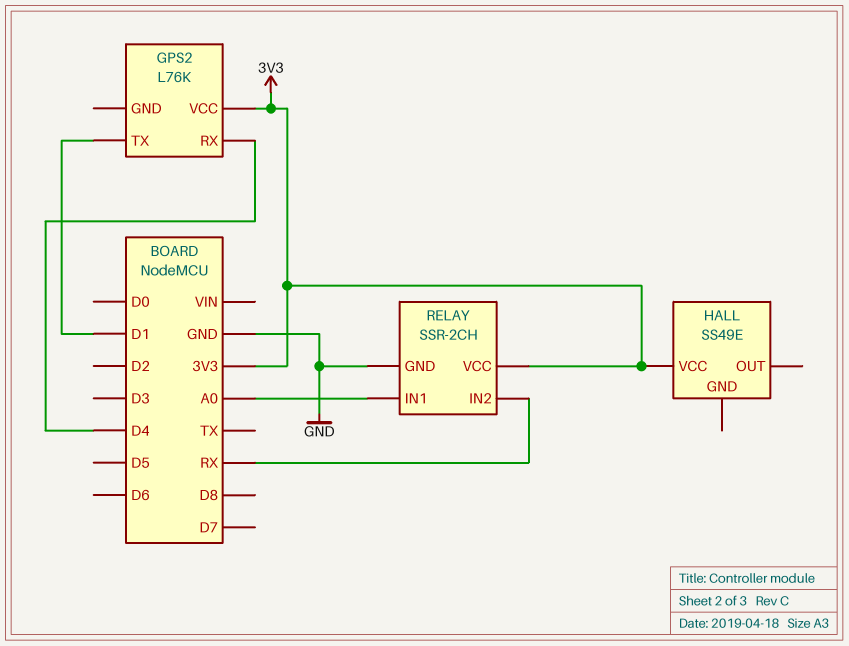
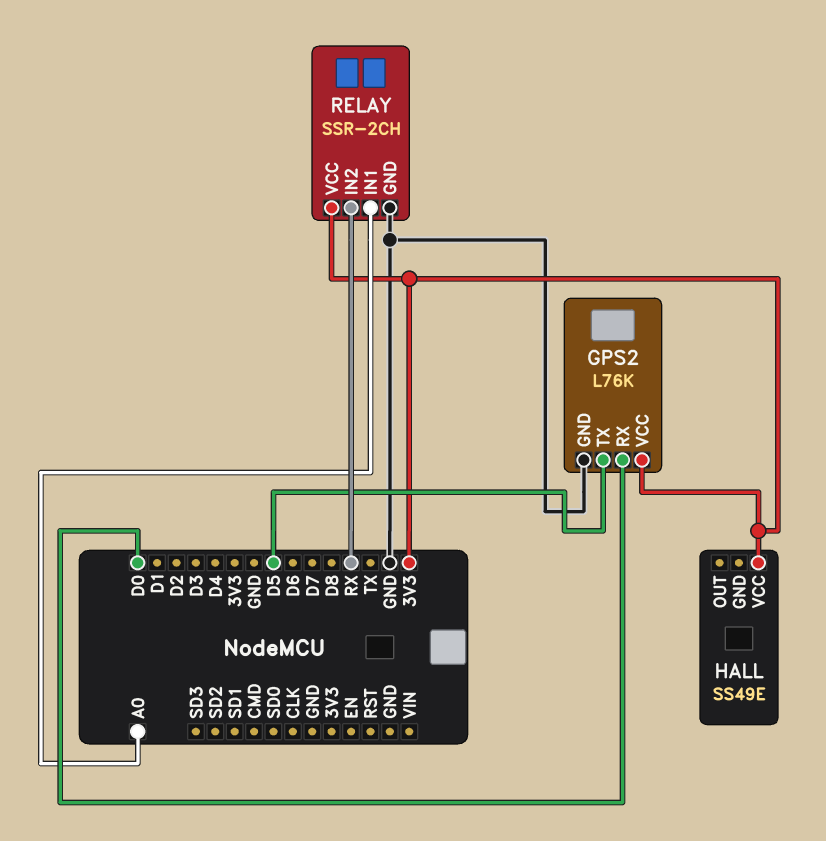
GPS2 pin GND: none -> GND
GPS2 pin RX: D4 -> D0
GPS2 pin TX: D1 -> D5

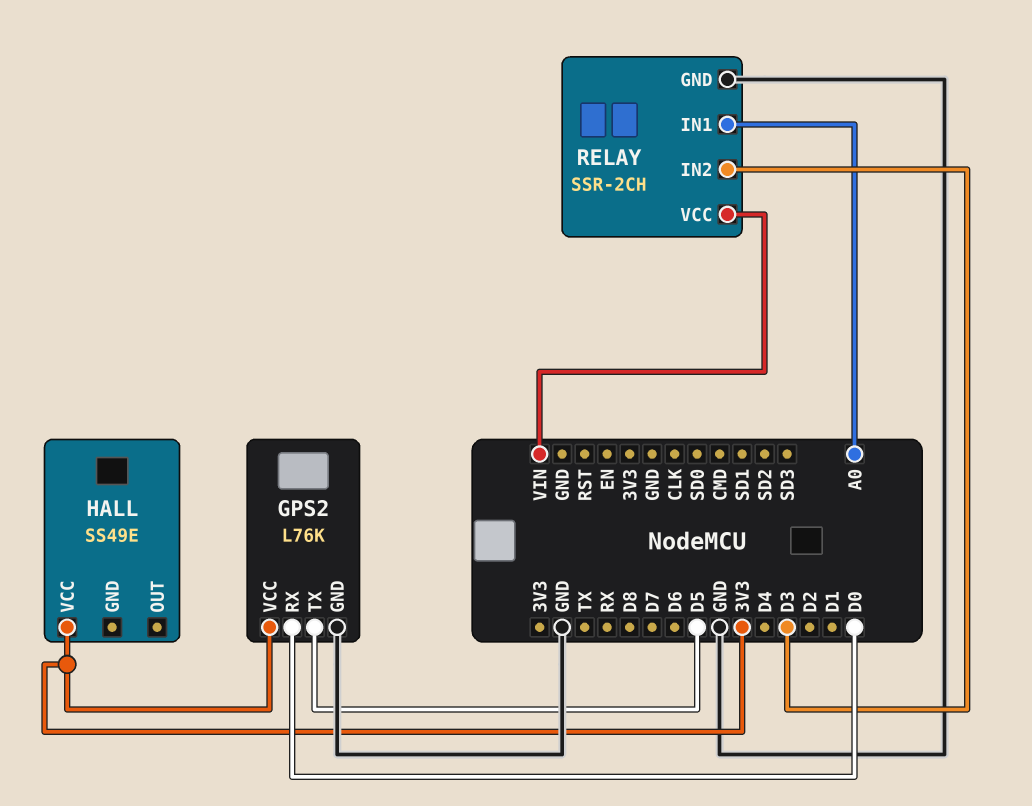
RELAY pin IN2: RX -> D3
RELAY pin VCC: 3V3 -> VIN

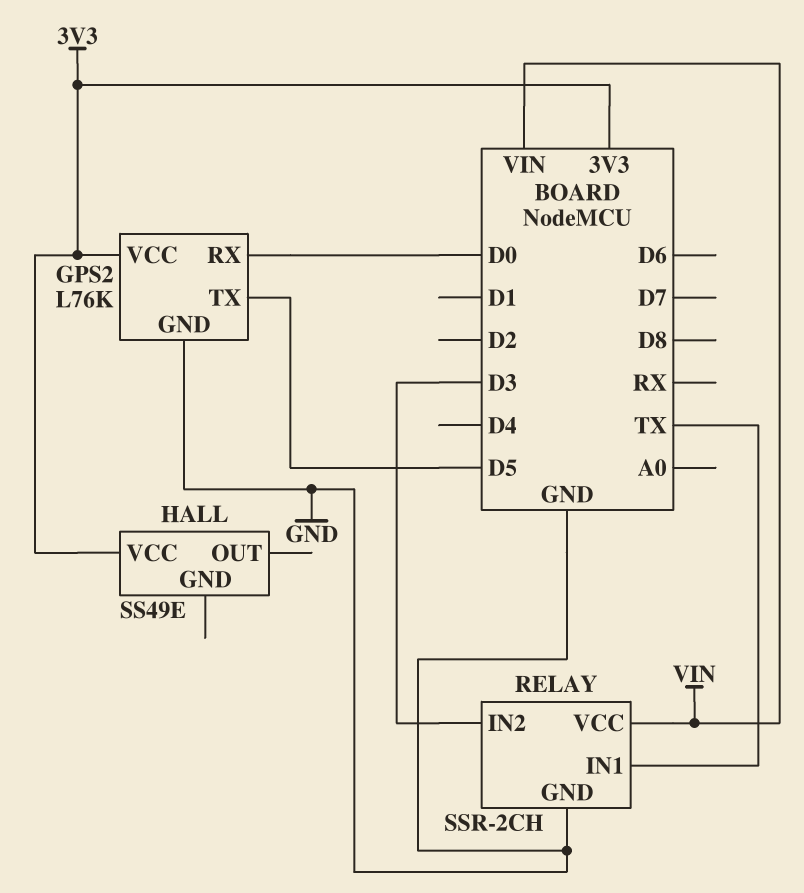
RELAY pin IN1: A0 -> TX

